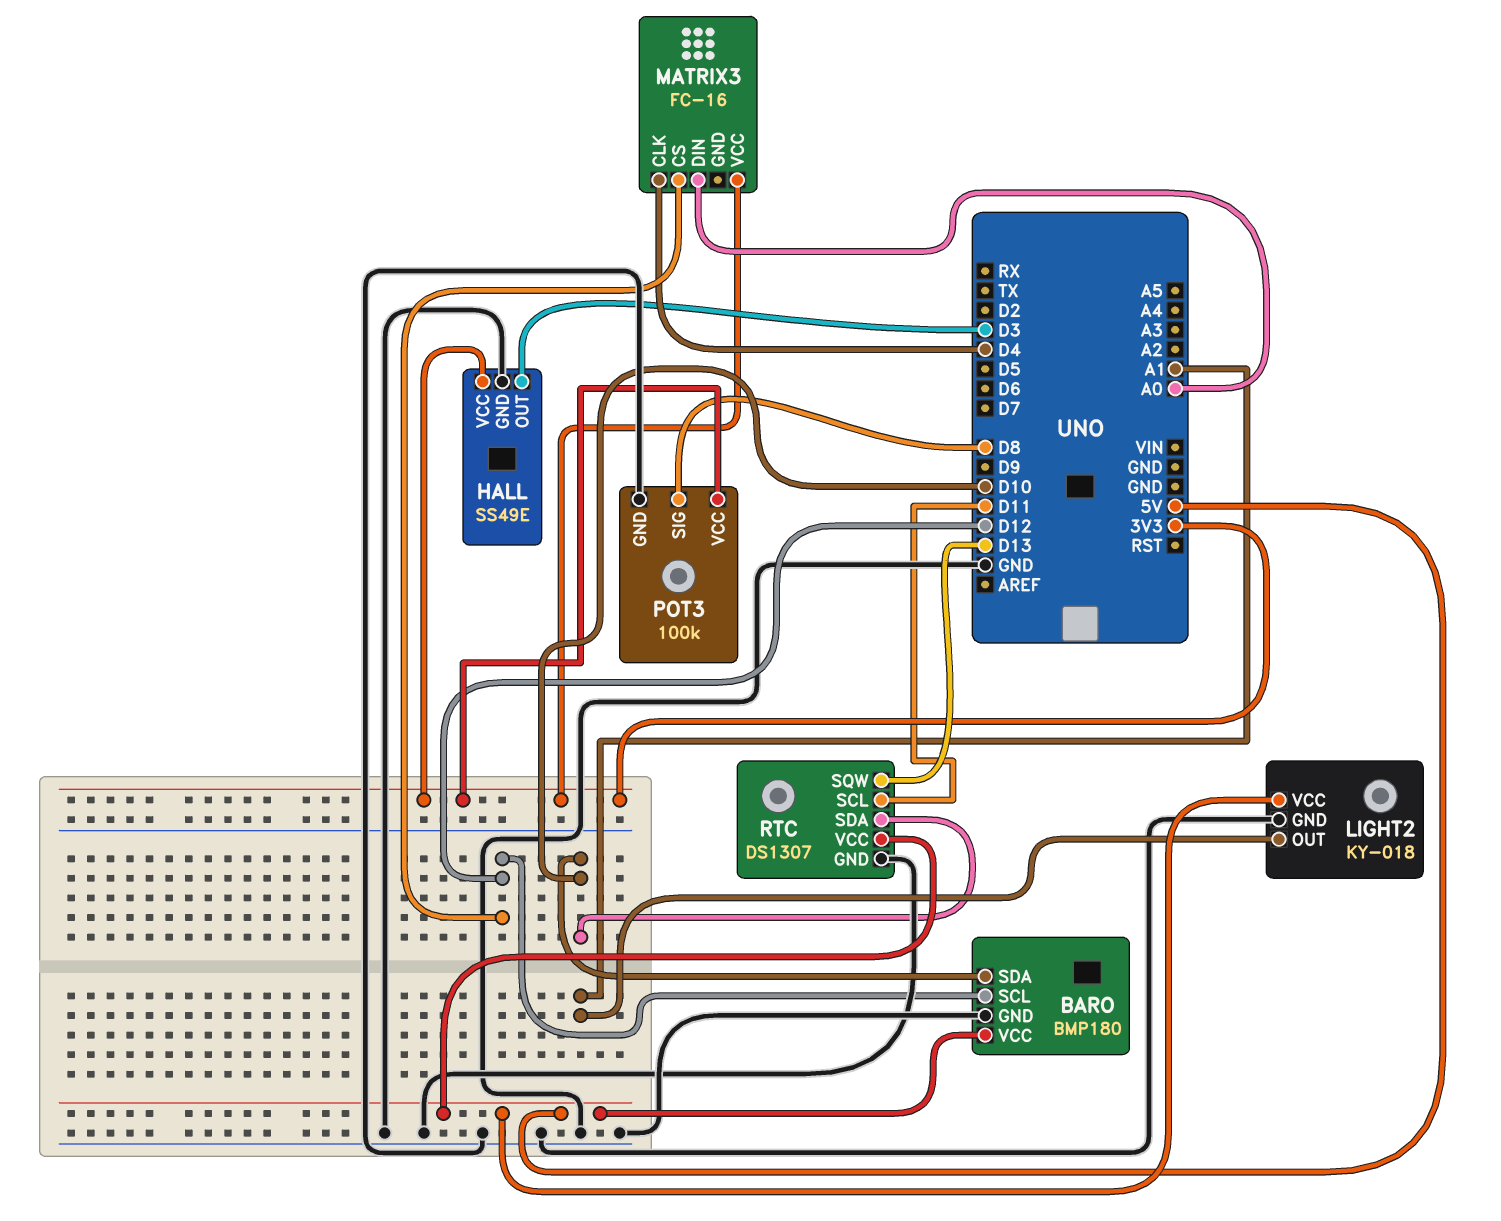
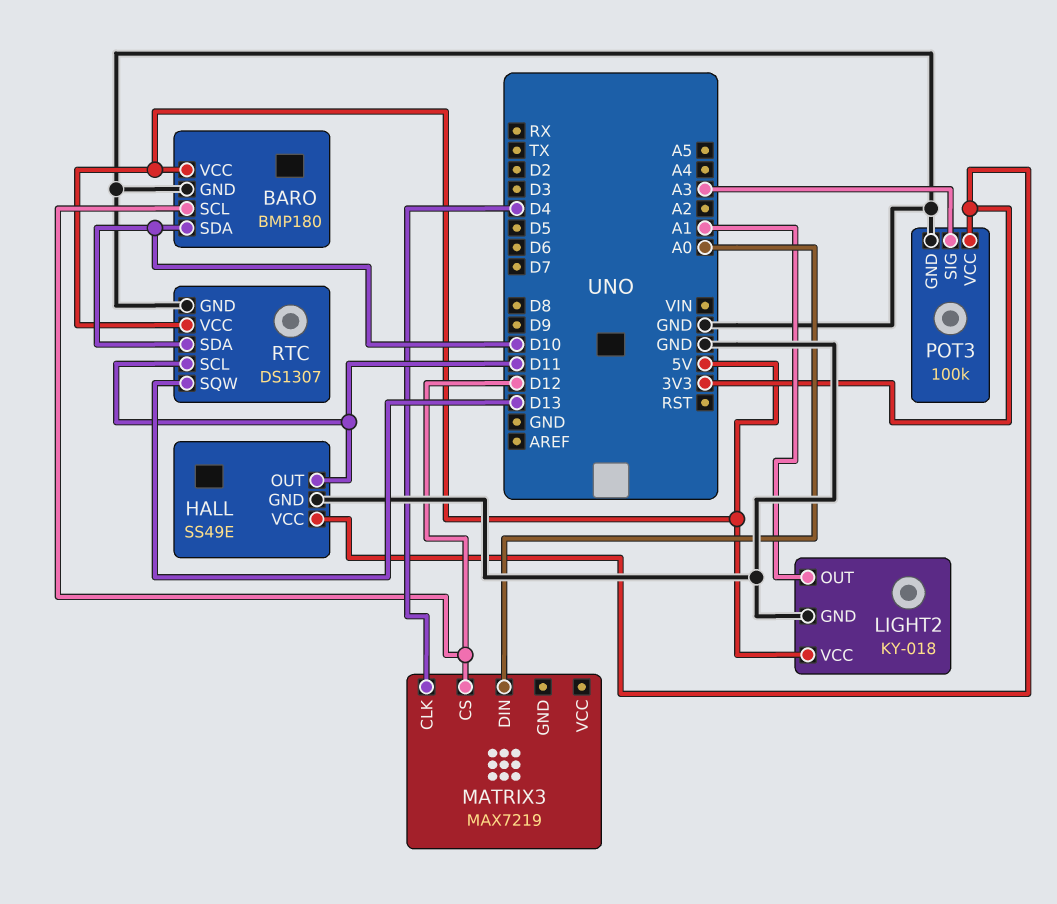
HALL pin OUT: D3 -> D11
MATRIX3: FC-16 -> MAX7219
MATRIX3 pin VCC: 3V3 -> none
POT3 pin SIG: D8 -> A3

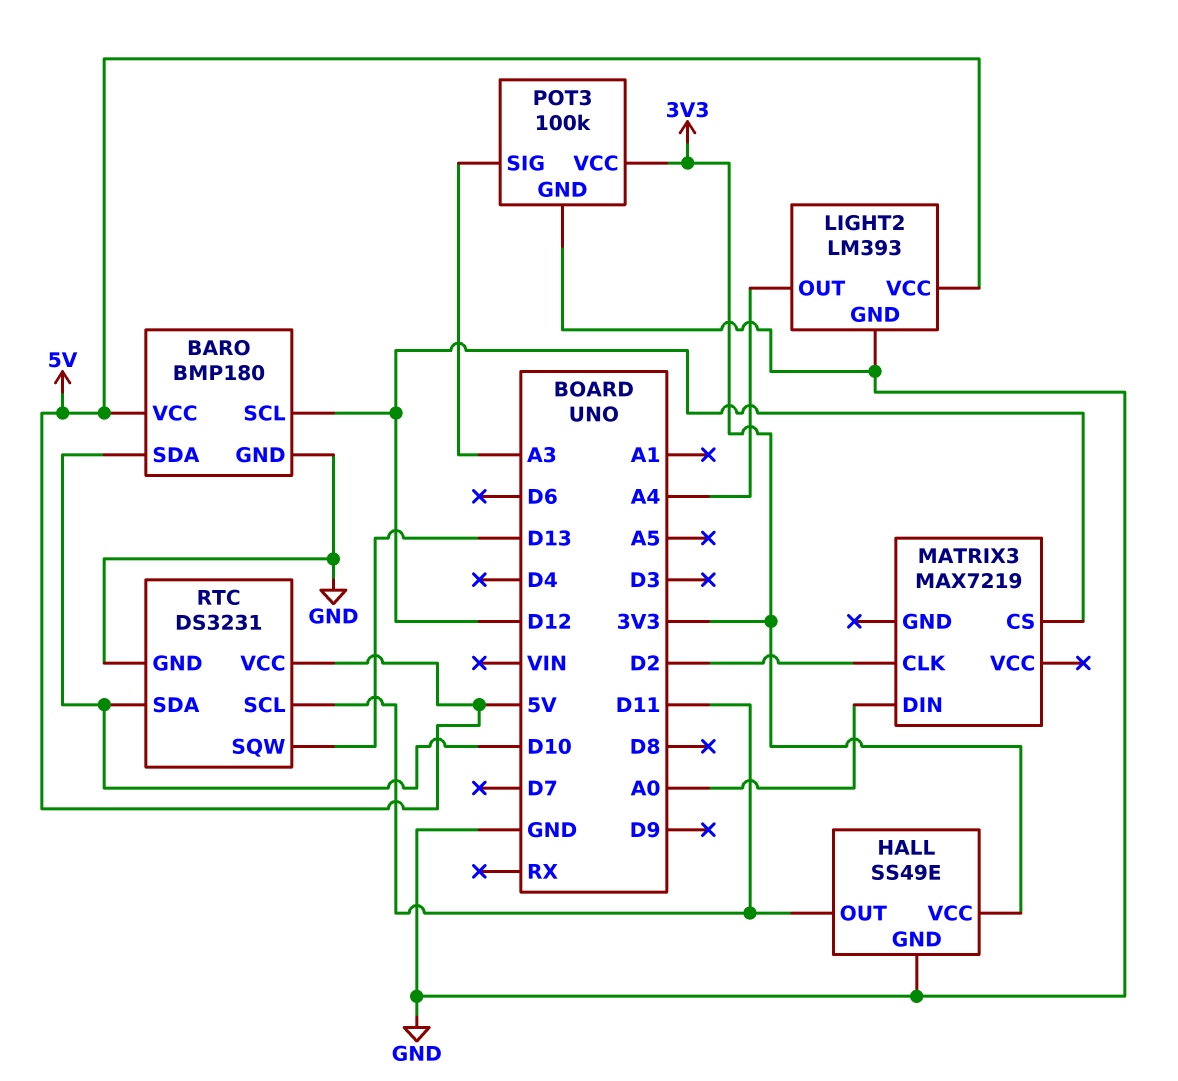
LIGHT2: KY-018 -> LM393
LIGHT2 pin OUT: A1 -> A4
MATRIX3 pin CLK: D4 -> D2
RTC: DS1307 -> DS3231

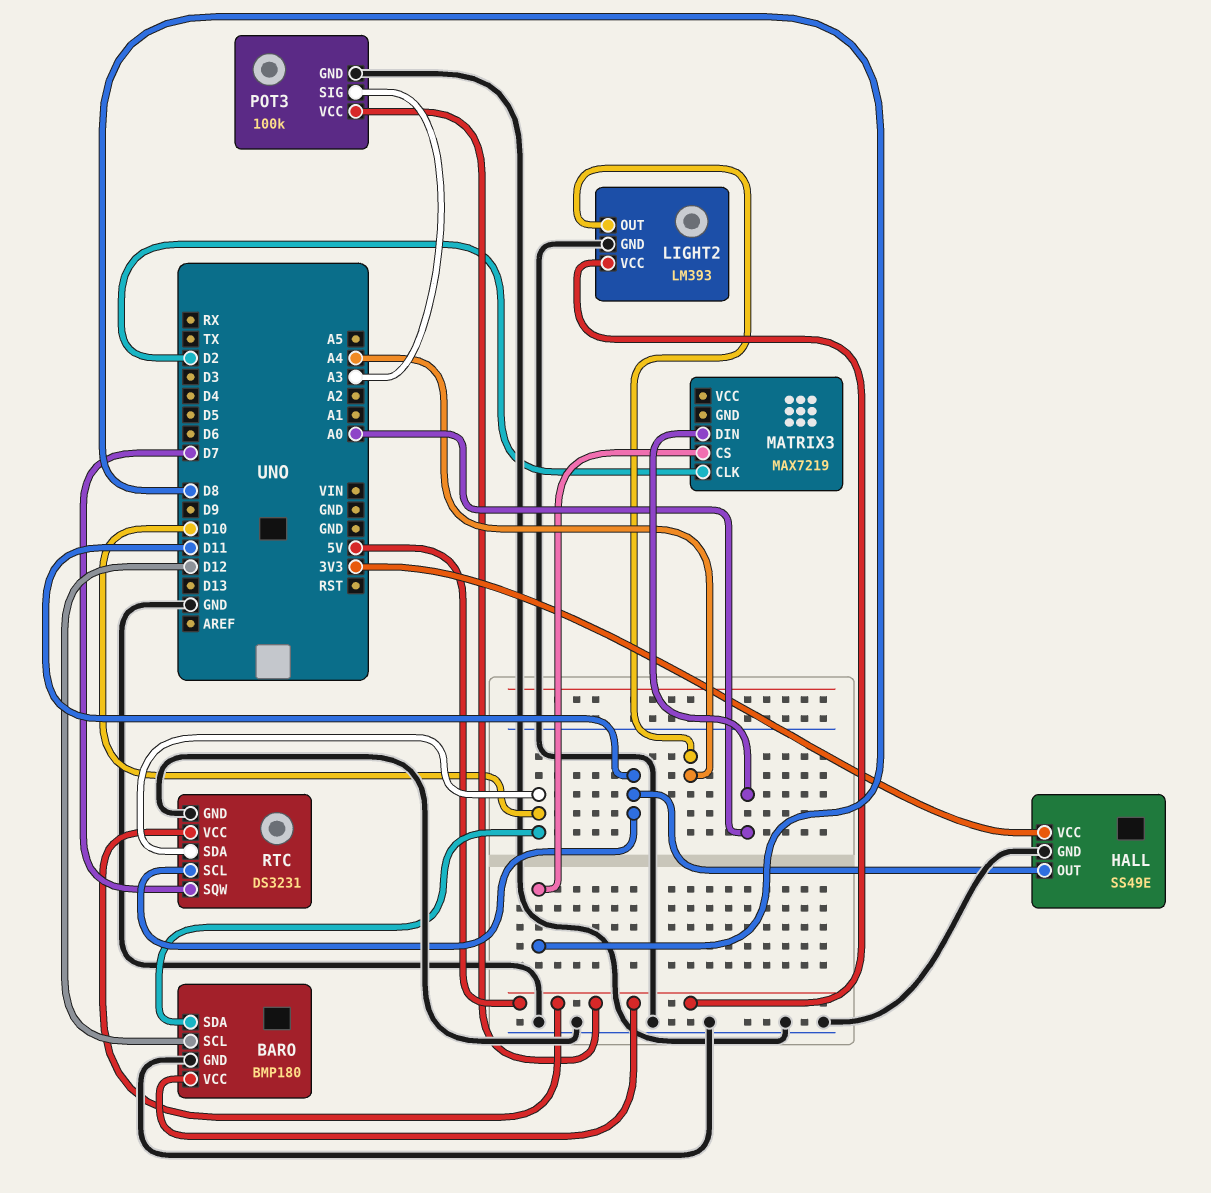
MATRIX3 pin CS: D12 -> D8
POT3 pin VCC: 3V3 -> 5V
RTC pin SQW: D13 -> D7

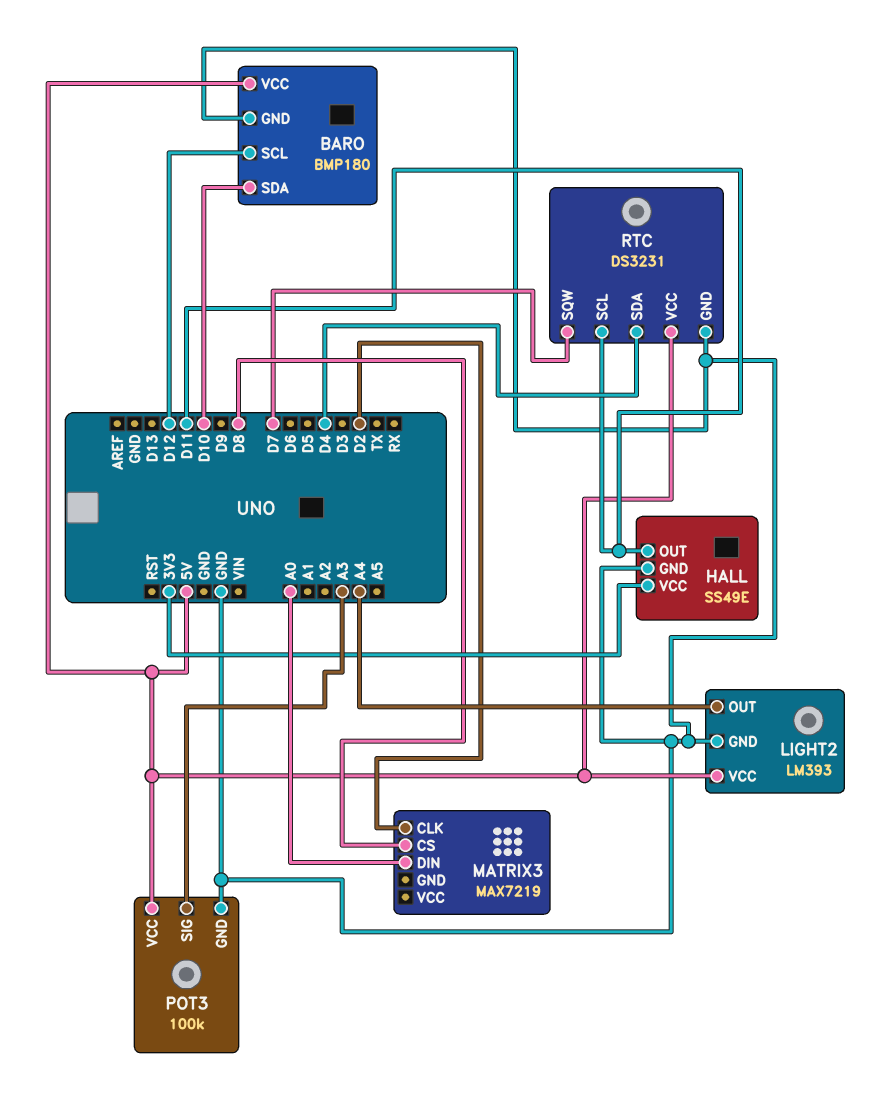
RTC pin SDA: D10 -> D4

